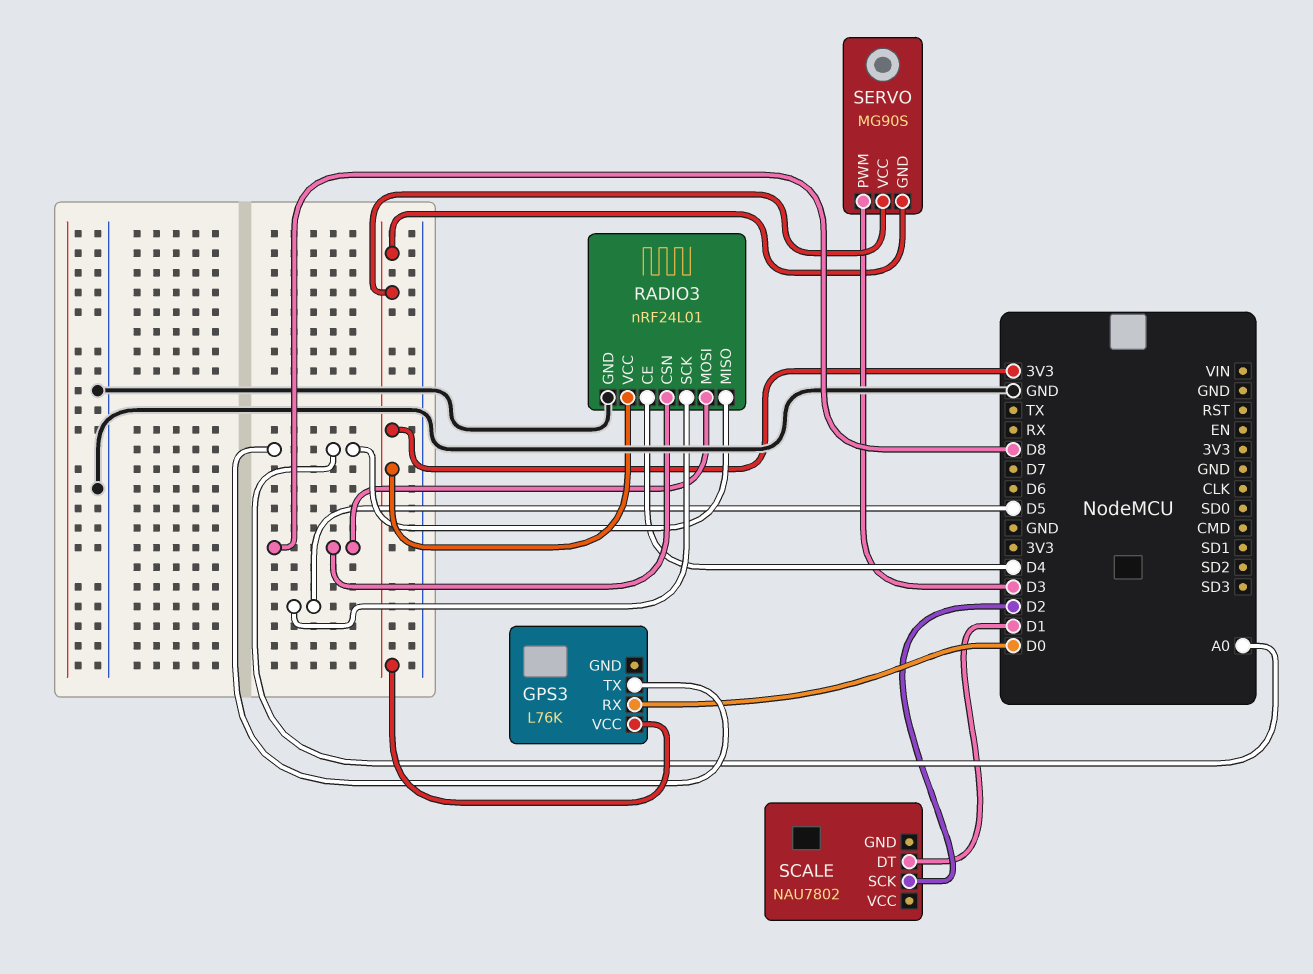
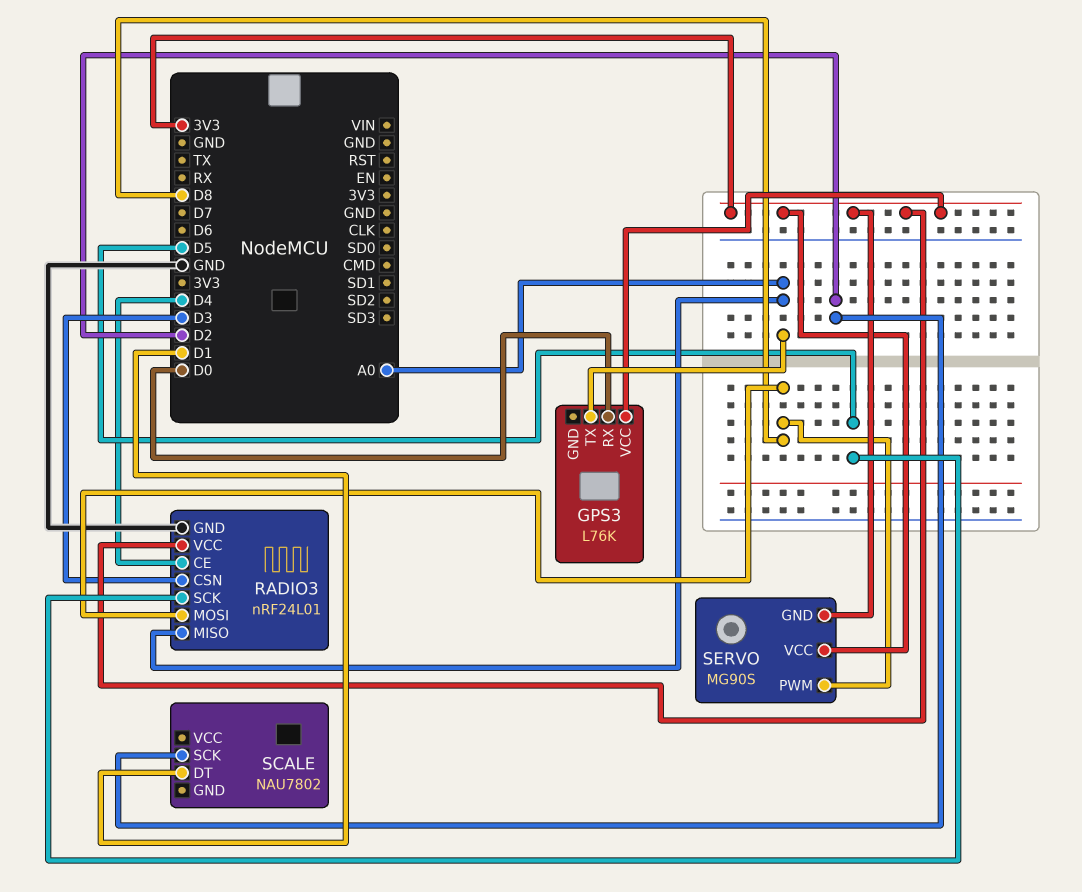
RADIO3 pin CSN: D8 -> D3
SERVO pin PWM: D3 -> D8

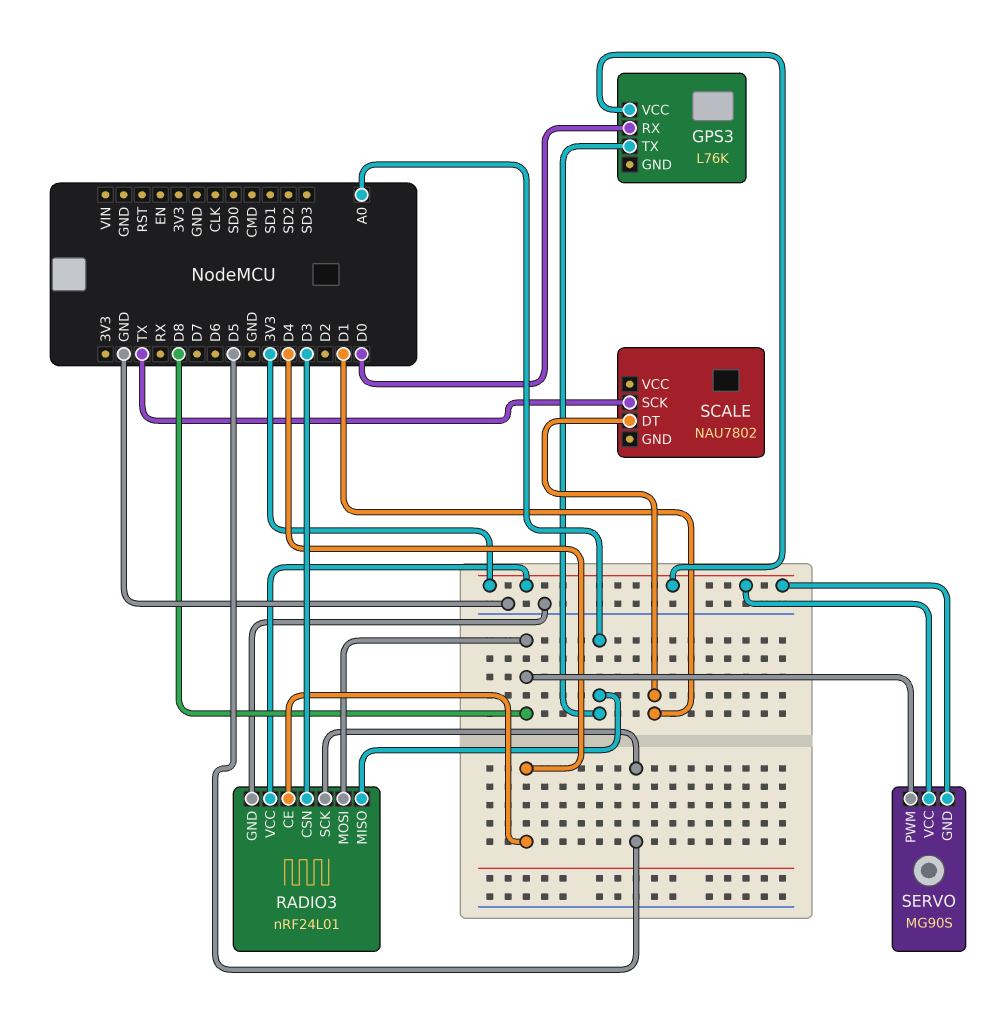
SCALE pin SCK: D2 -> TX

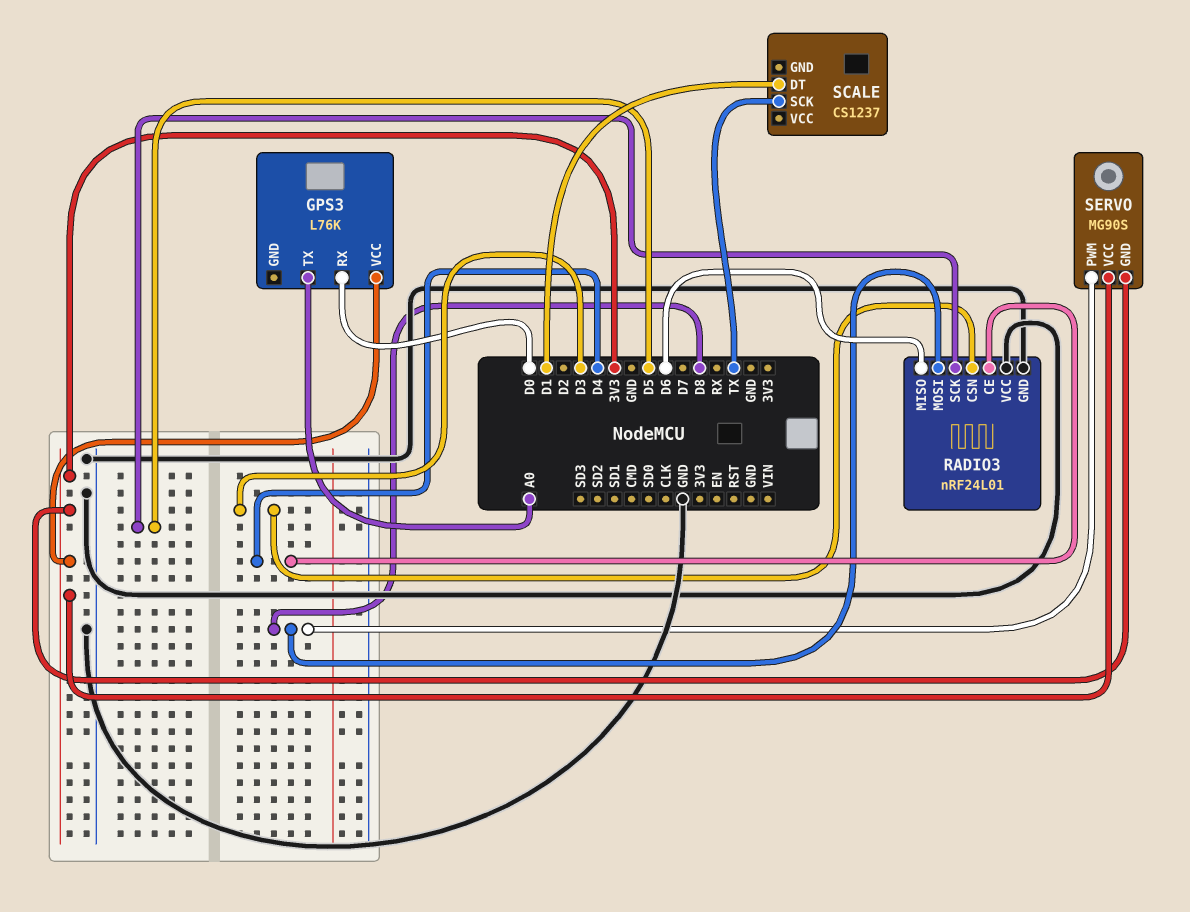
RADIO3 pin MISO: A0 -> D6
RADIO3 pin VCC: 3V3 -> GND
SCALE: NAU7802 -> CS1237

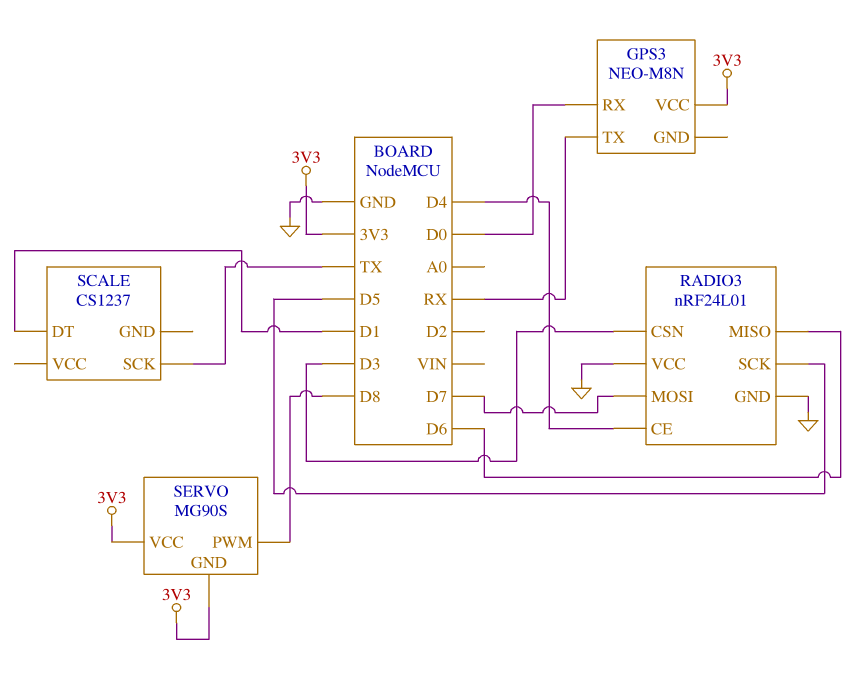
GPS3: L76K -> NEO-M8N
GPS3 pin TX: A0 -> RX
RADIO3 pin MOSI: D8 -> D7

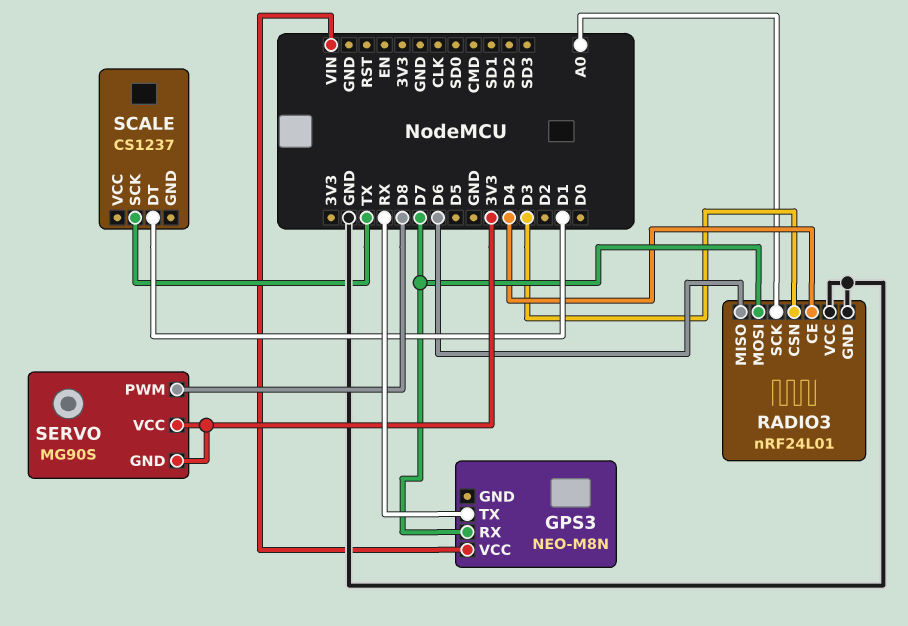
GPS3 pin RX: D0 -> D7
GPS3 pin VCC: 3V3 -> VIN
RADIO3 pin SCK: D5 -> A0

